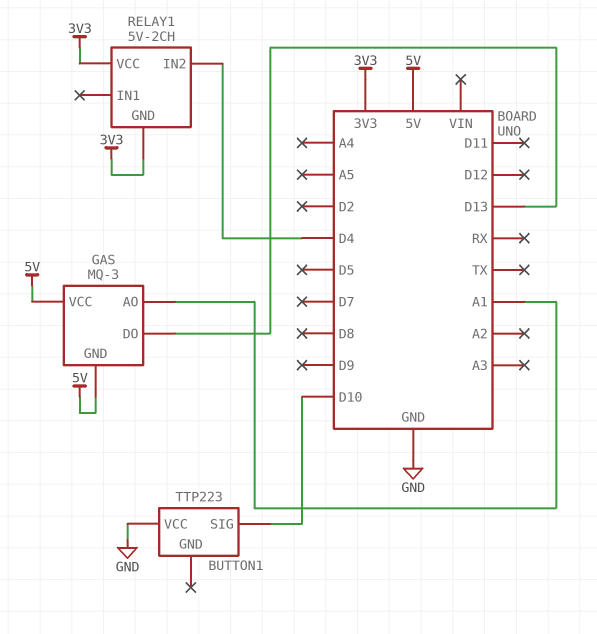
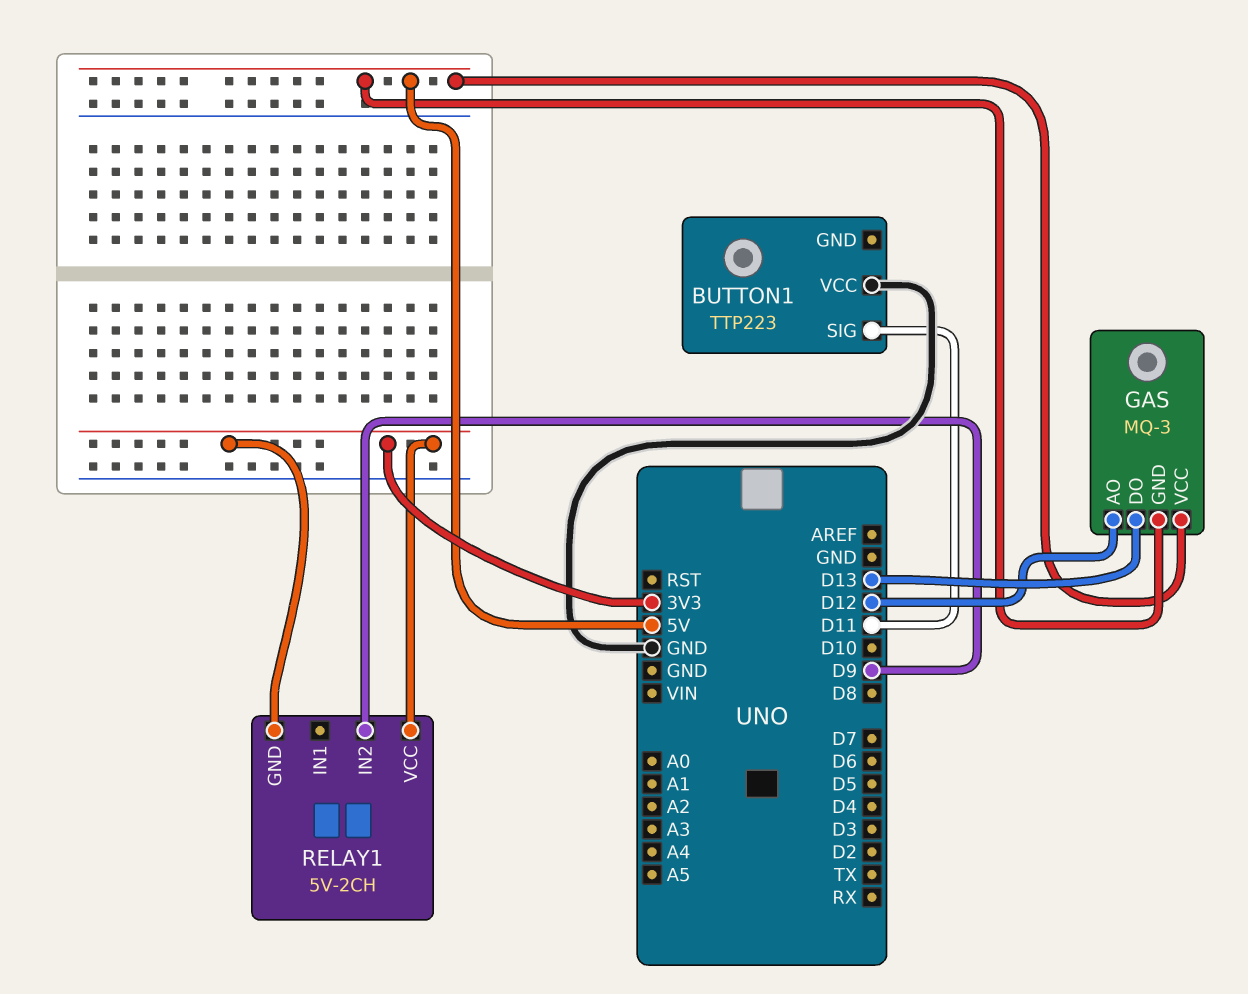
BUTTON1 pin SIG: D10 -> D11
GAS pin AO: A1 -> D12
RELAY1 pin IN2: D4 -> D9

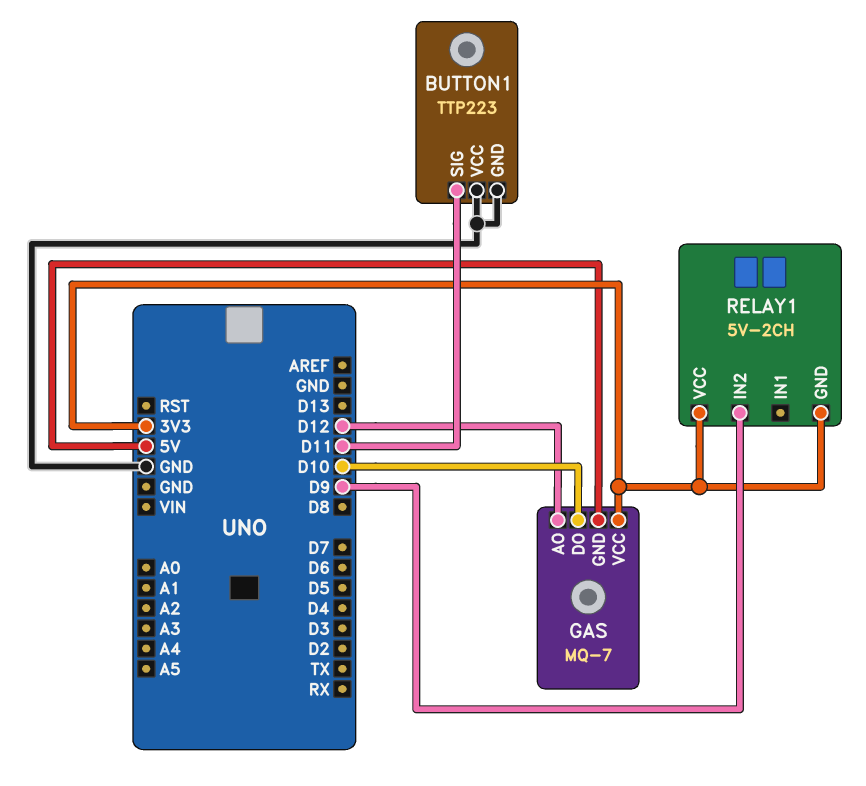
BUTTON1 pin GND: none -> GND
GAS: MQ-3 -> MQ-7
GAS pin DO: D13 -> D10
GAS pin VCC: 5V -> 3V3

